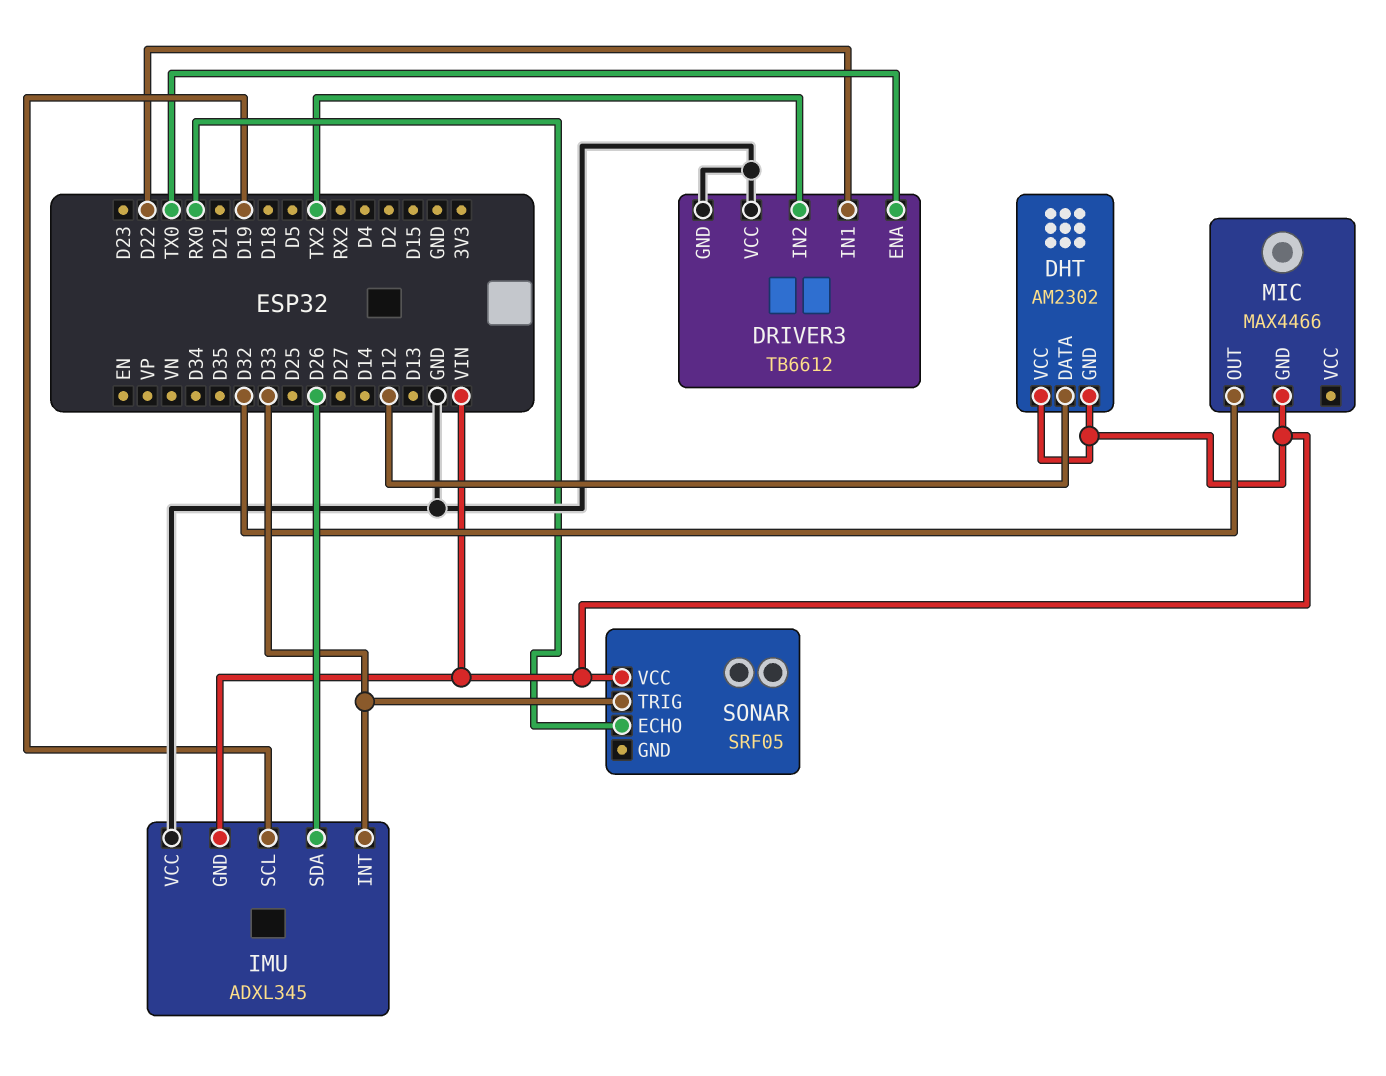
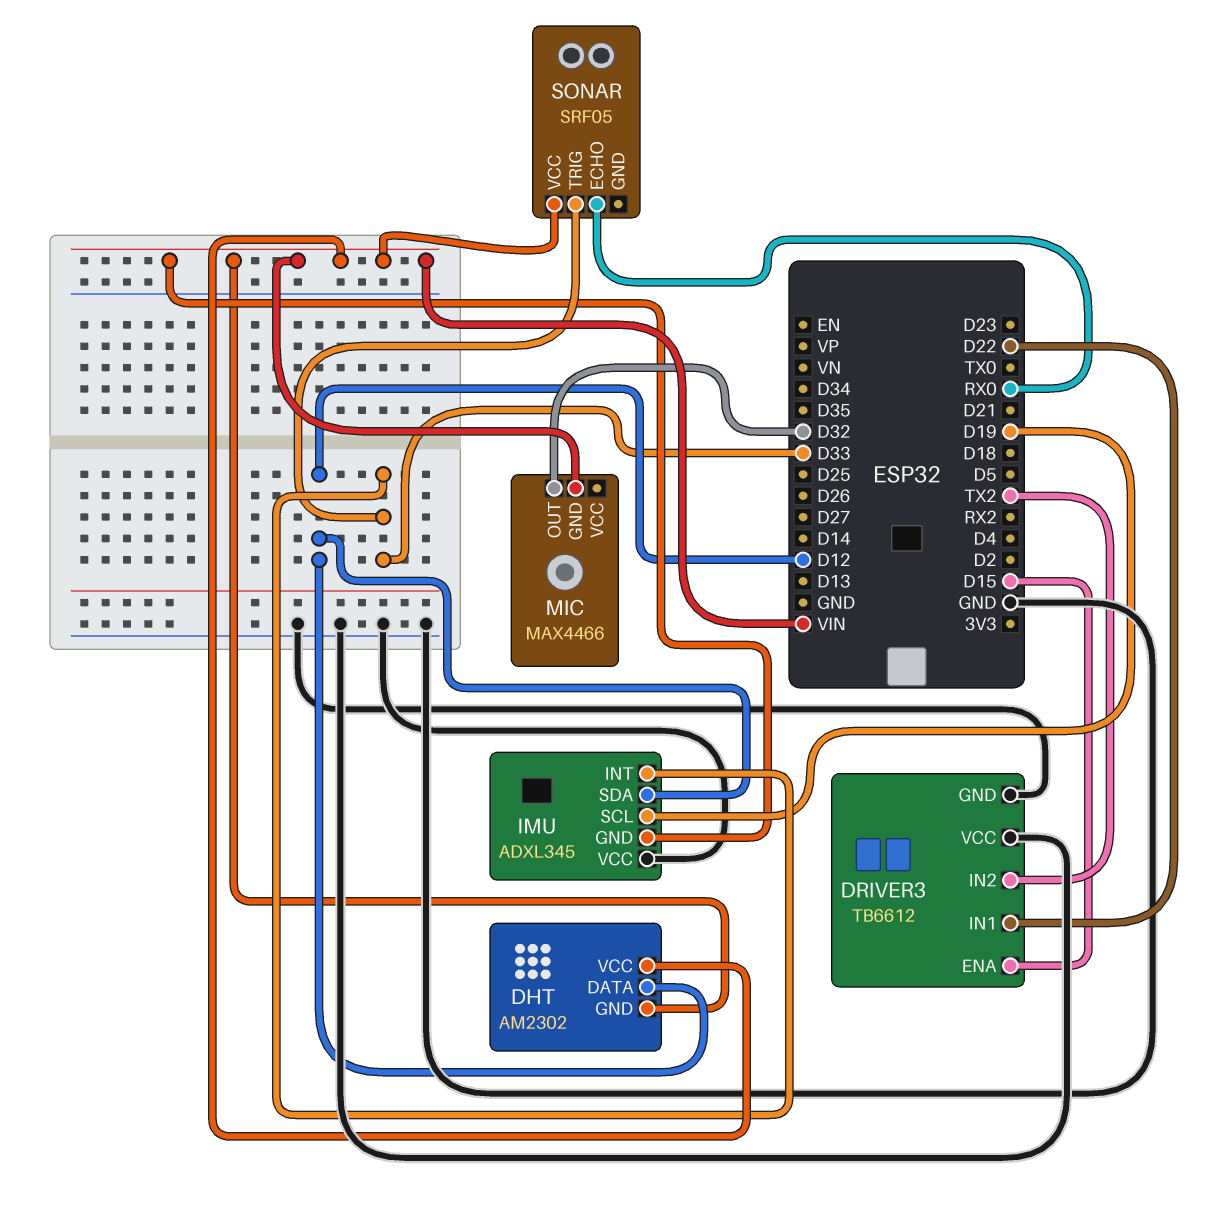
DRIVER3 pin ENA: TX0 -> D15
IMU pin SDA: D26 -> D12

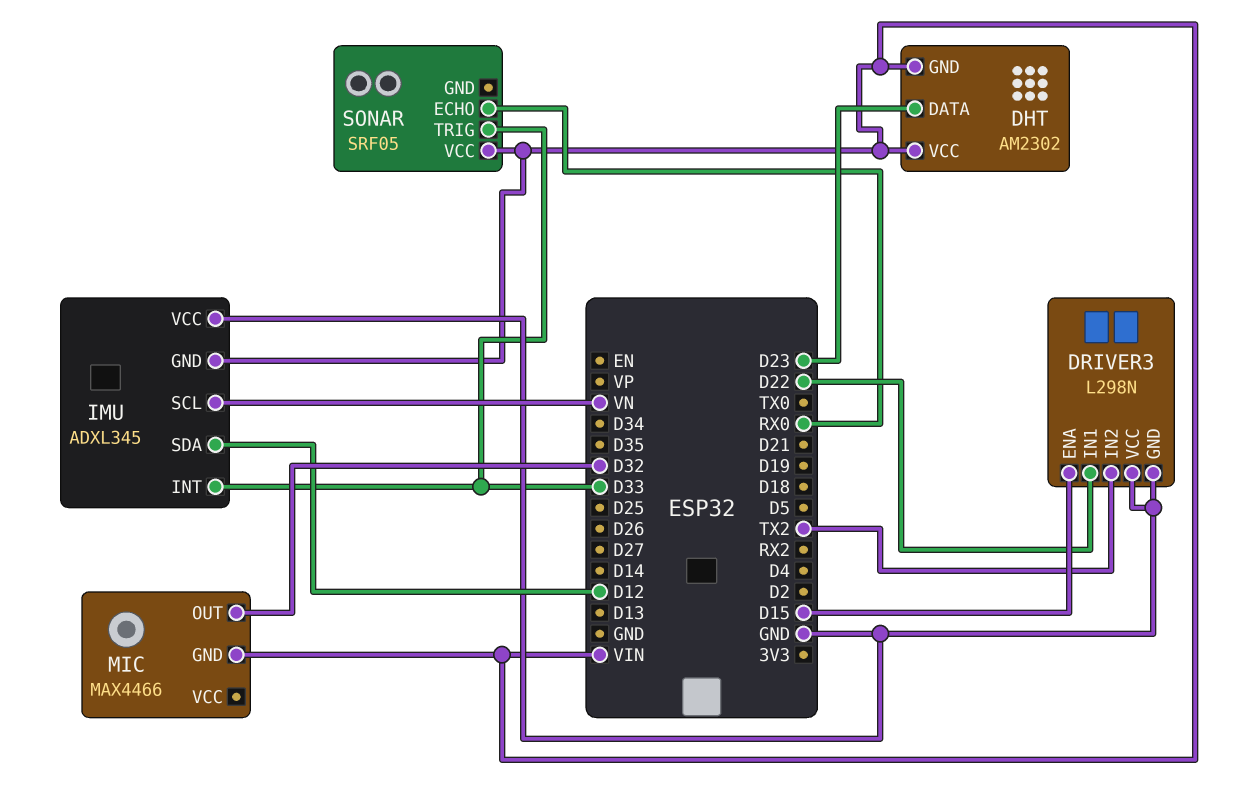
DHT pin DATA: D12 -> D23
DRIVER3: TB6612 -> L298N
IMU pin SCL: D19 -> VN

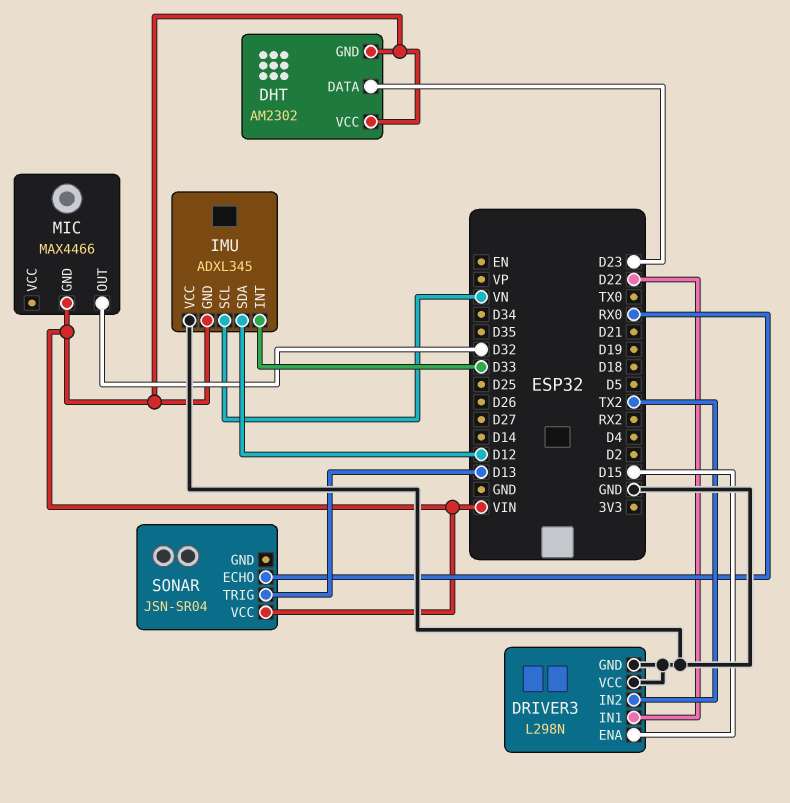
SONAR: SRF05 -> JSN-SR04
SONAR pin TRIG: D33 -> D13

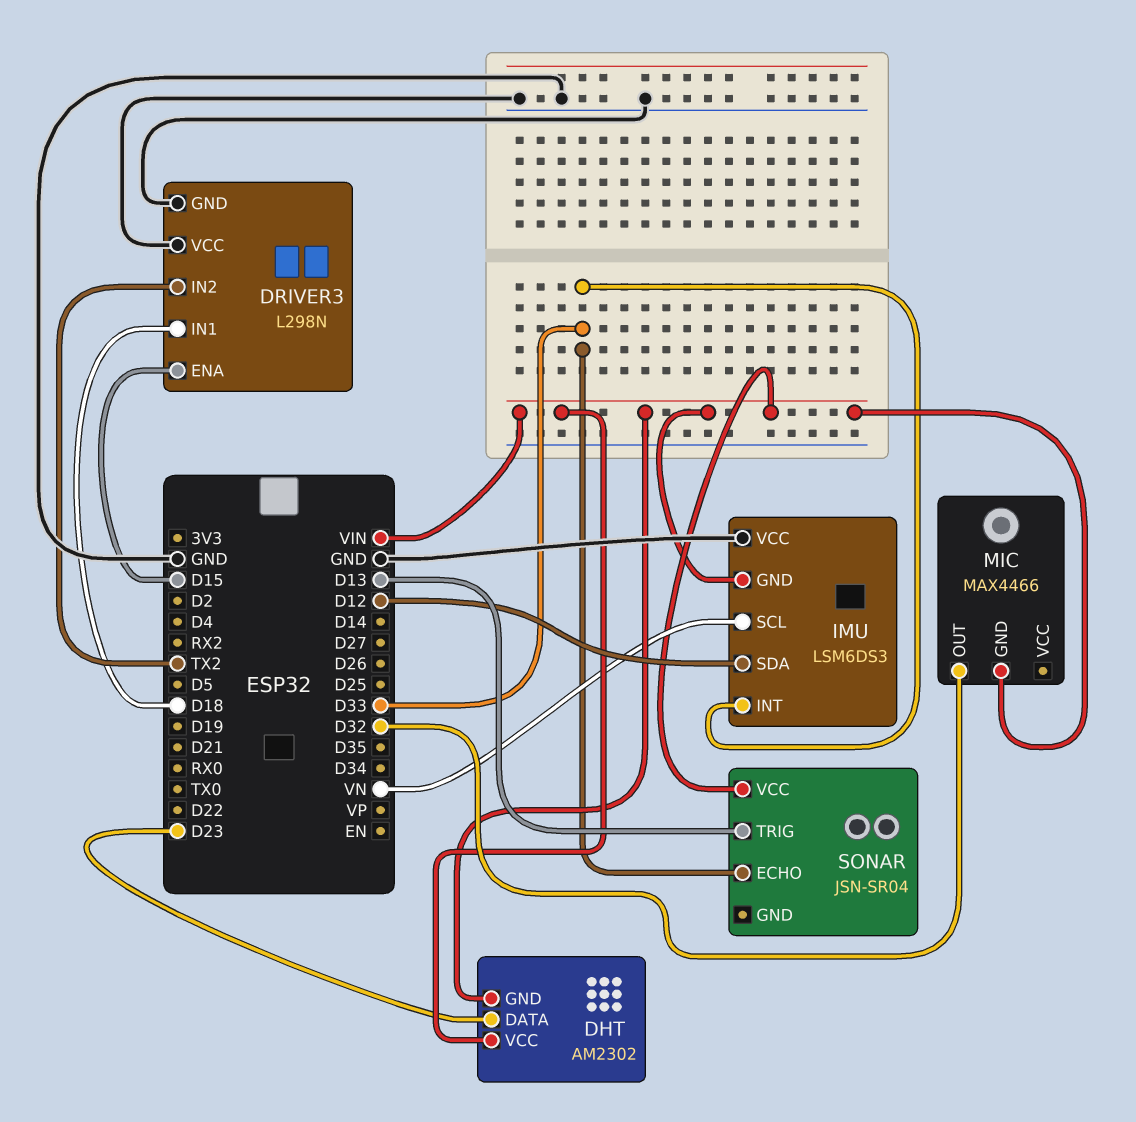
DRIVER3 pin IN1: D22 -> D18
IMU: ADXL345 -> LSM6DS3
SONAR pin ECHO: RX0 -> D33

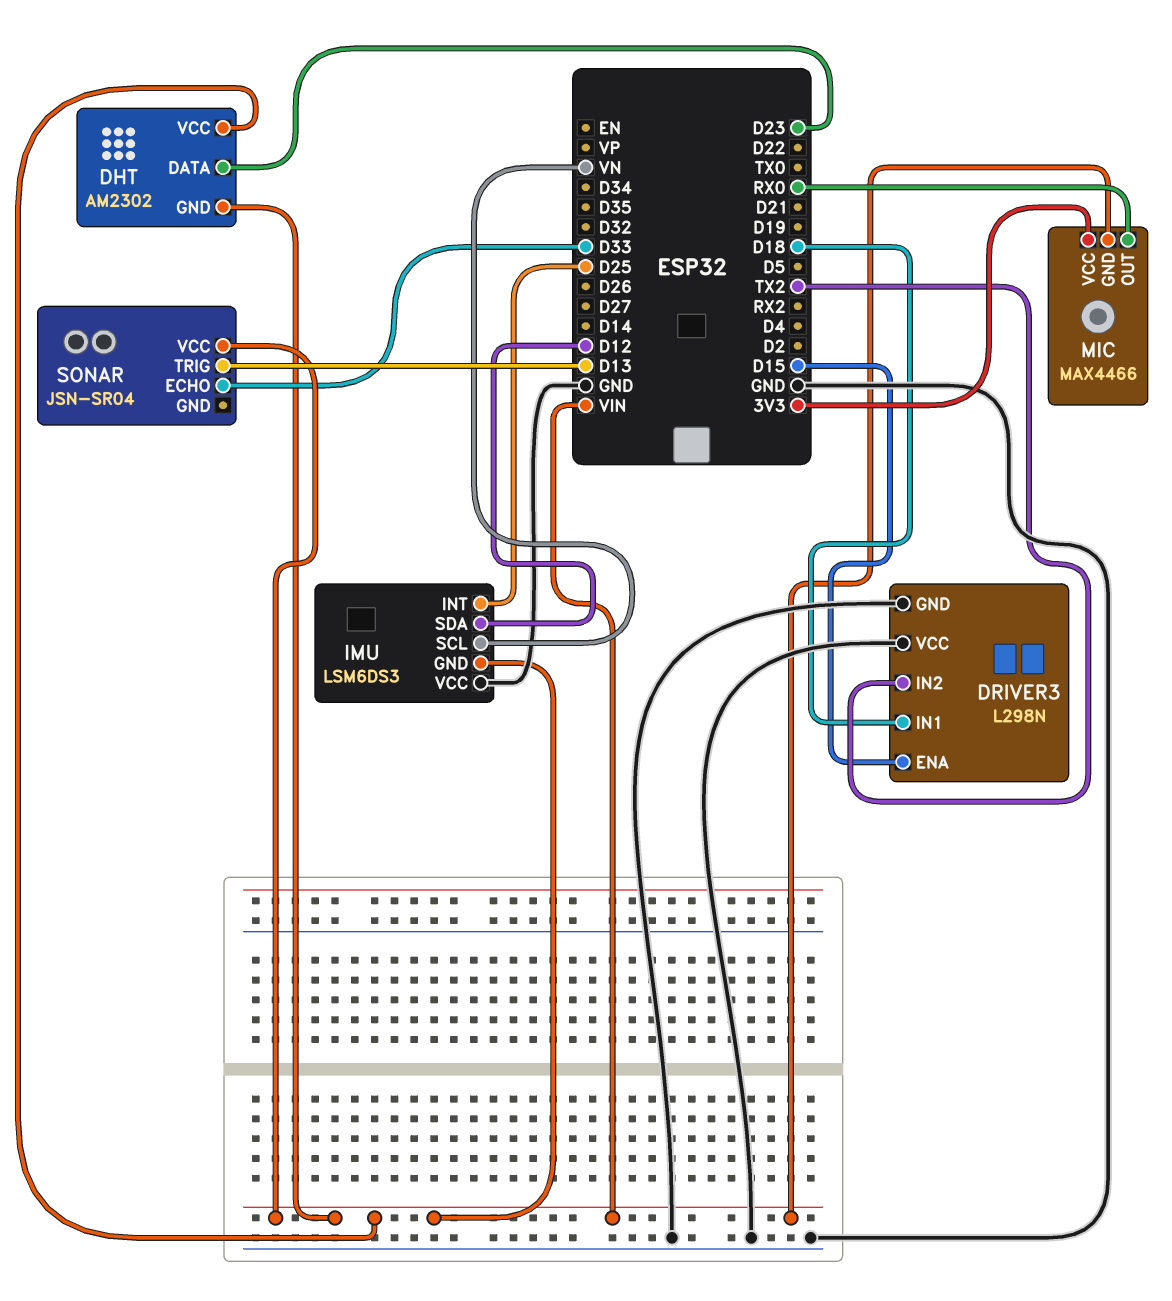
IMU pin INT: D33 -> D25
MIC pin OUT: D32 -> RX0
MIC pin VCC: none -> 3V3

